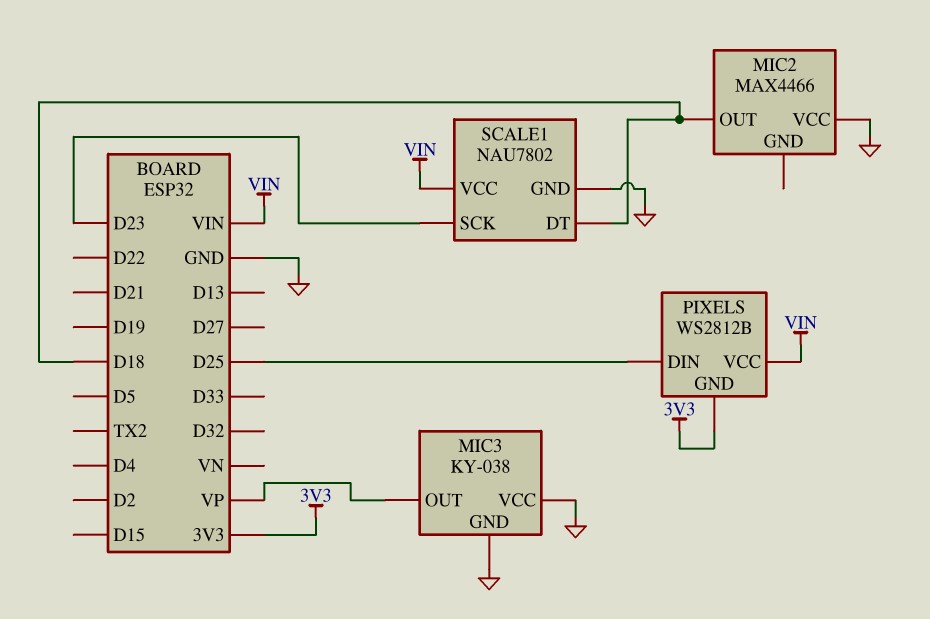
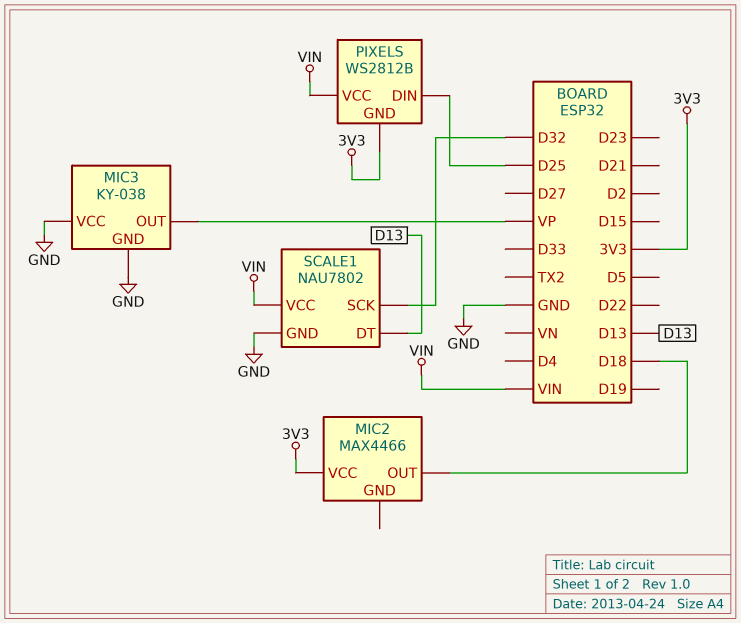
MIC2 pin VCC: GND -> 3V3
SCALE1 pin DT: D18 -> D13
SCALE1 pin SCK: D23 -> D32

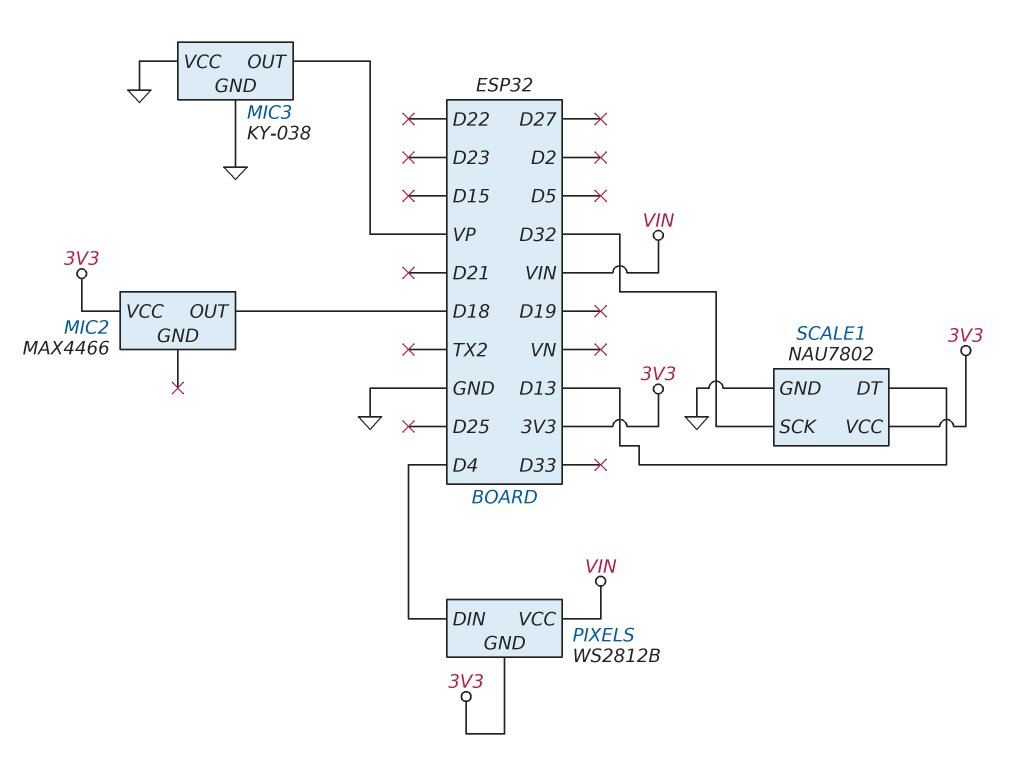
PIXELS pin DIN: D25 -> D4
SCALE1 pin VCC: VIN -> 3V3

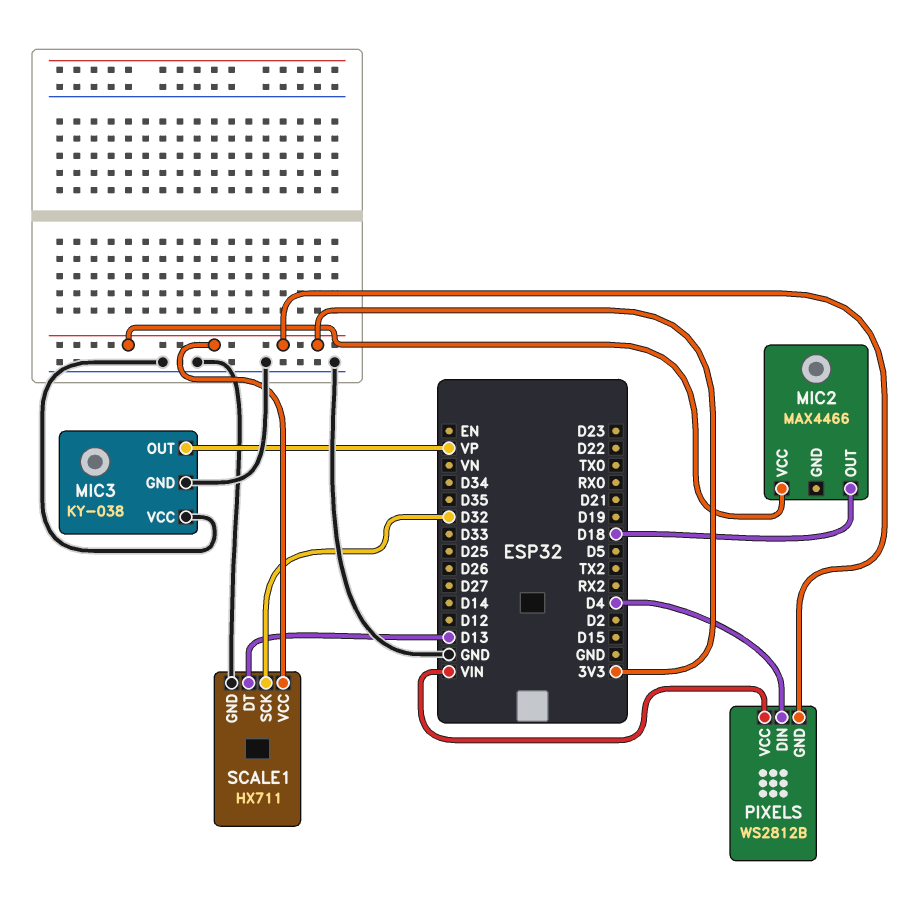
SCALE1: NAU7802 -> HX711

